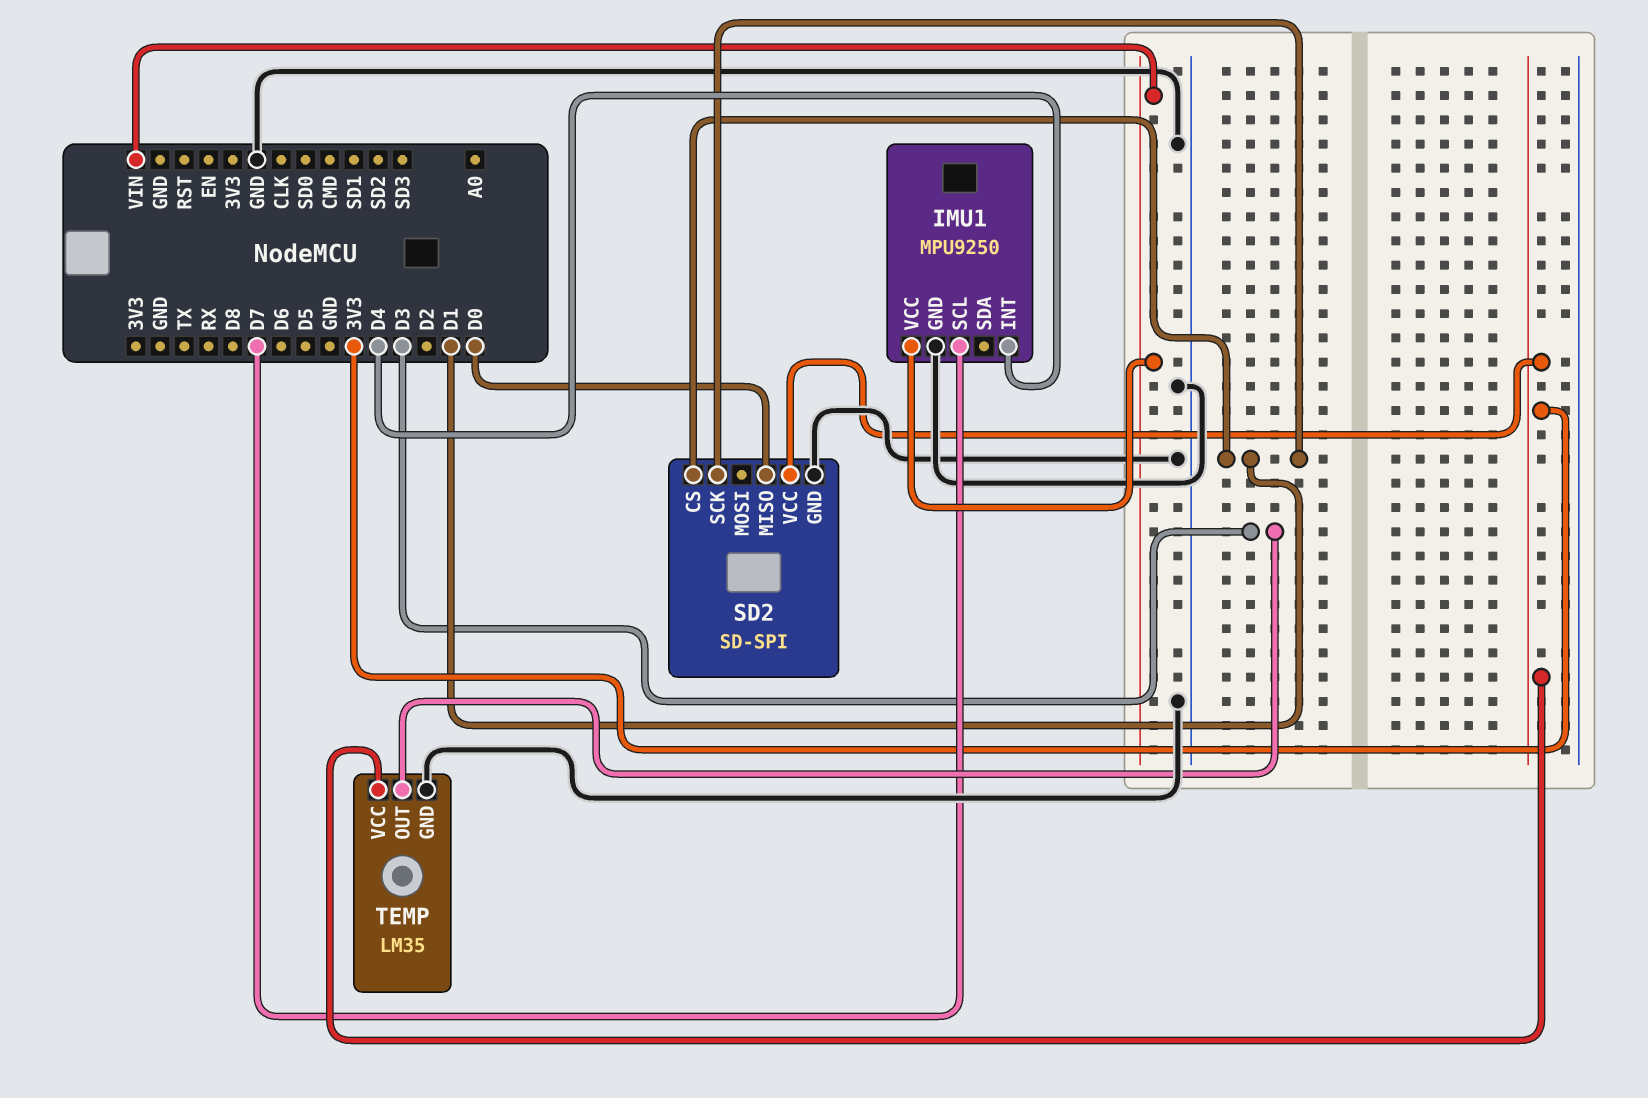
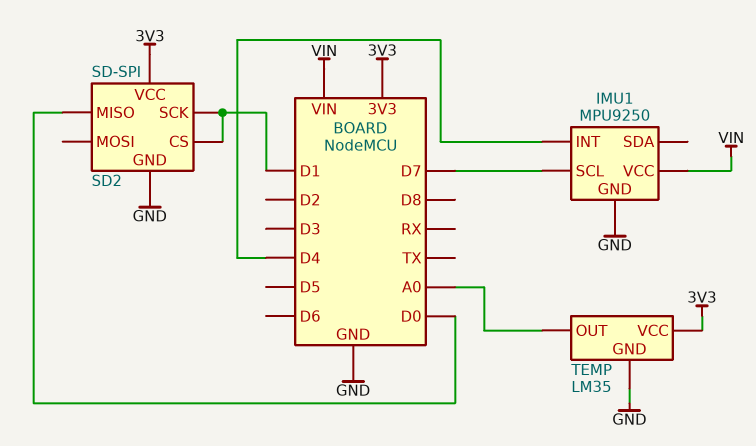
TEMP pin OUT: D3 -> A0

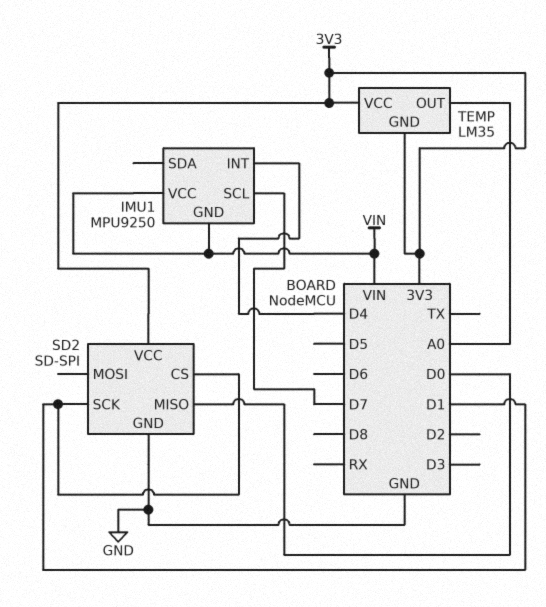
IMU1 pin GND: GND -> VIN
TEMP pin GND: GND -> 3V3

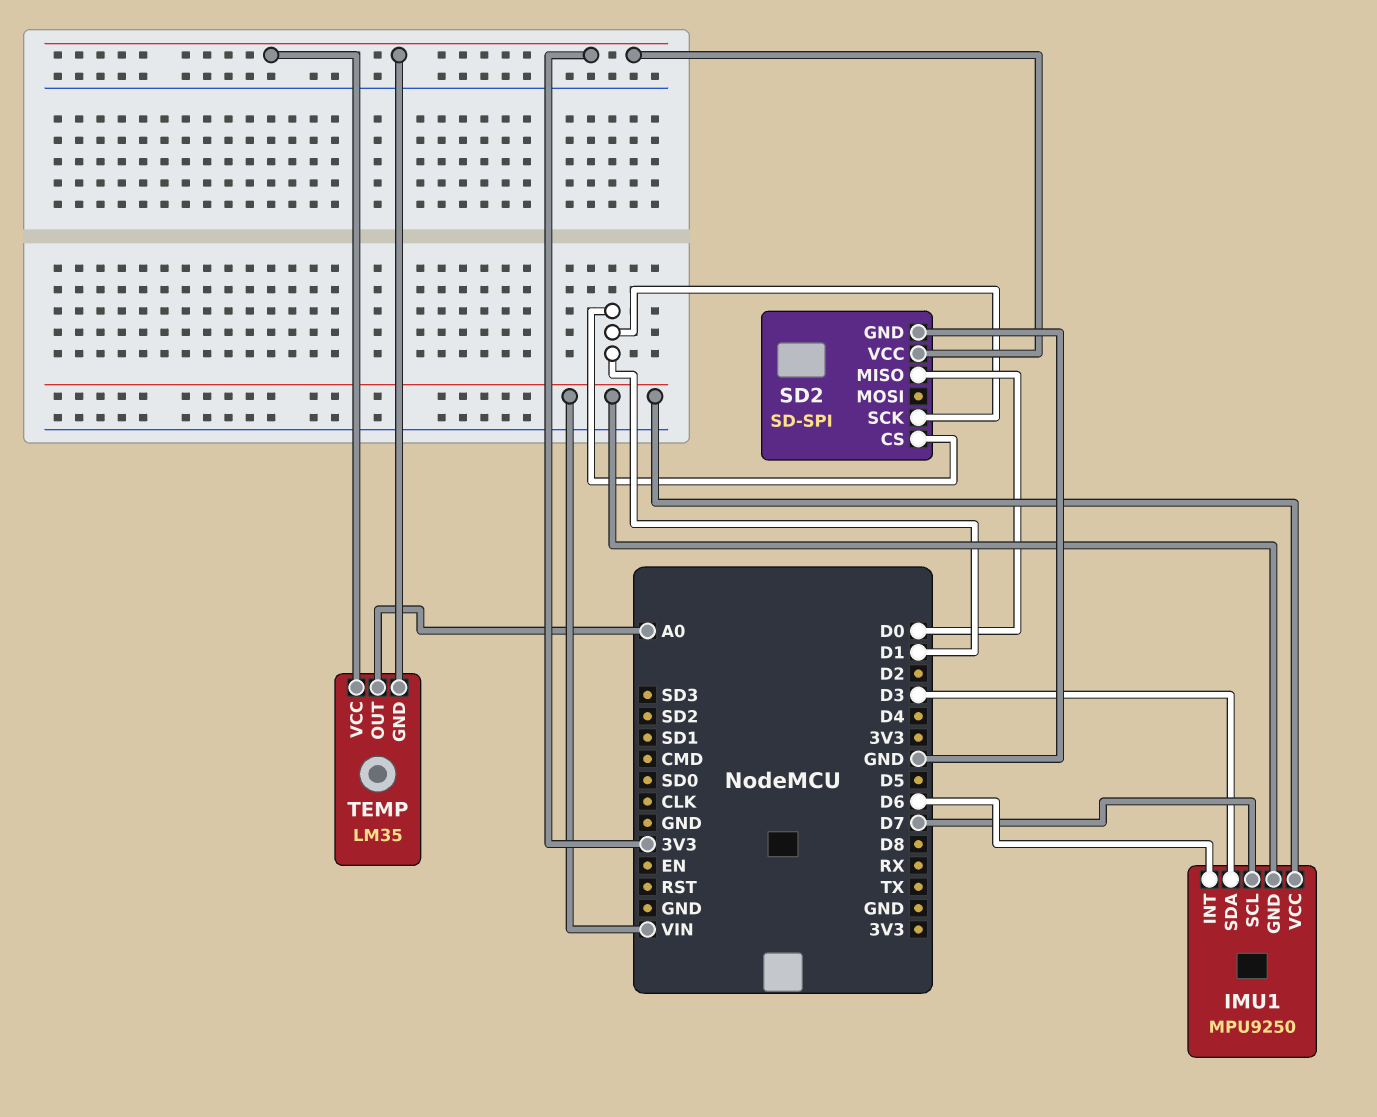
IMU1 pin INT: D4 -> D6
IMU1 pin SDA: none -> D3

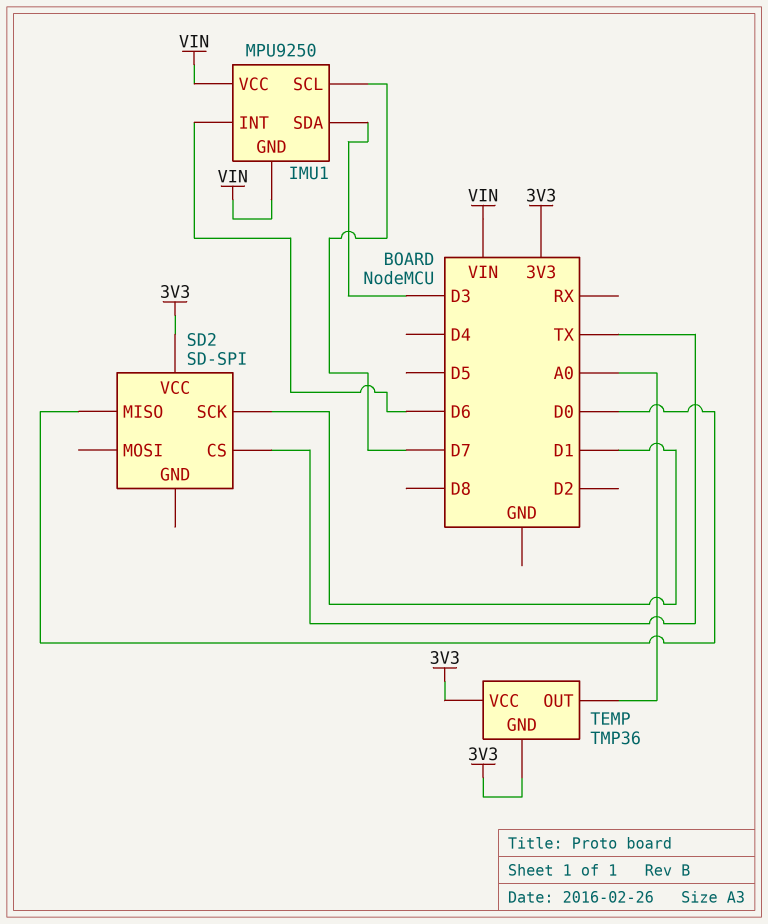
SD2 pin CS: D1 -> TX
SD2 pin GND: GND -> none
TEMP: LM35 -> TMP36

